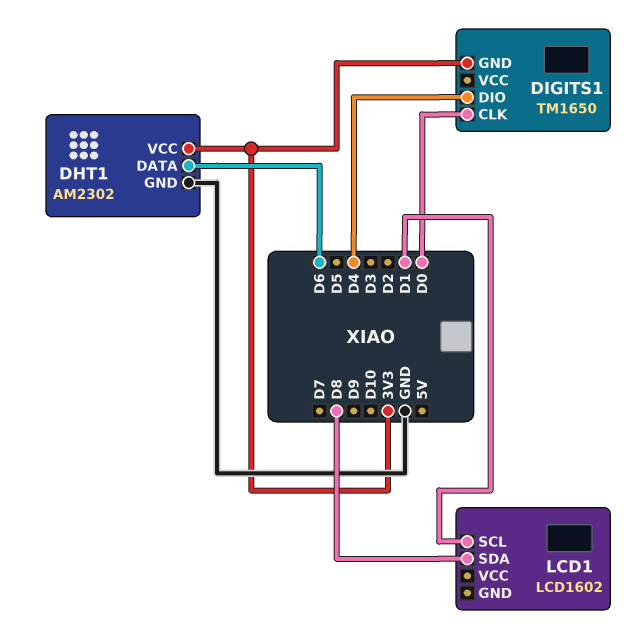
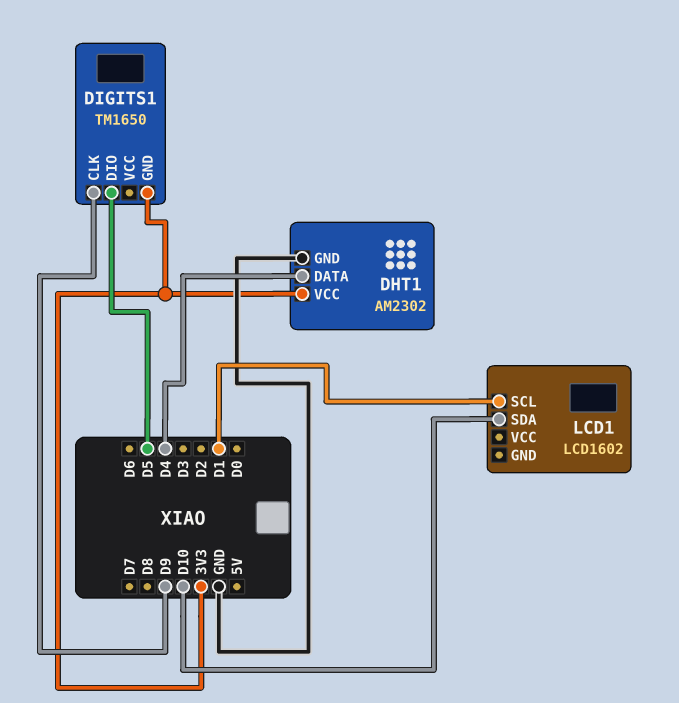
DHT1 pin DATA: D6 -> D4
DIGITS1 pin CLK: D0 -> D9
DIGITS1 pin DIO: D4 -> D5
LCD1 pin SDA: D8 -> D10

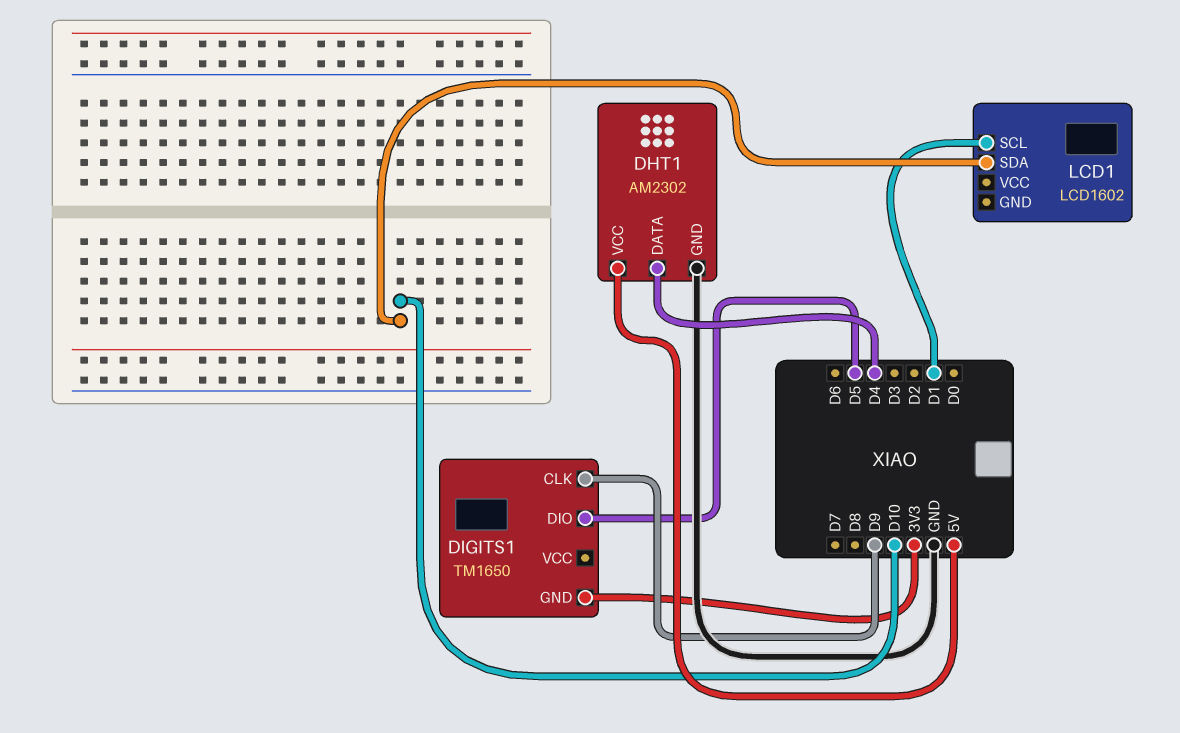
DHT1 pin VCC: 3V3 -> 5V

